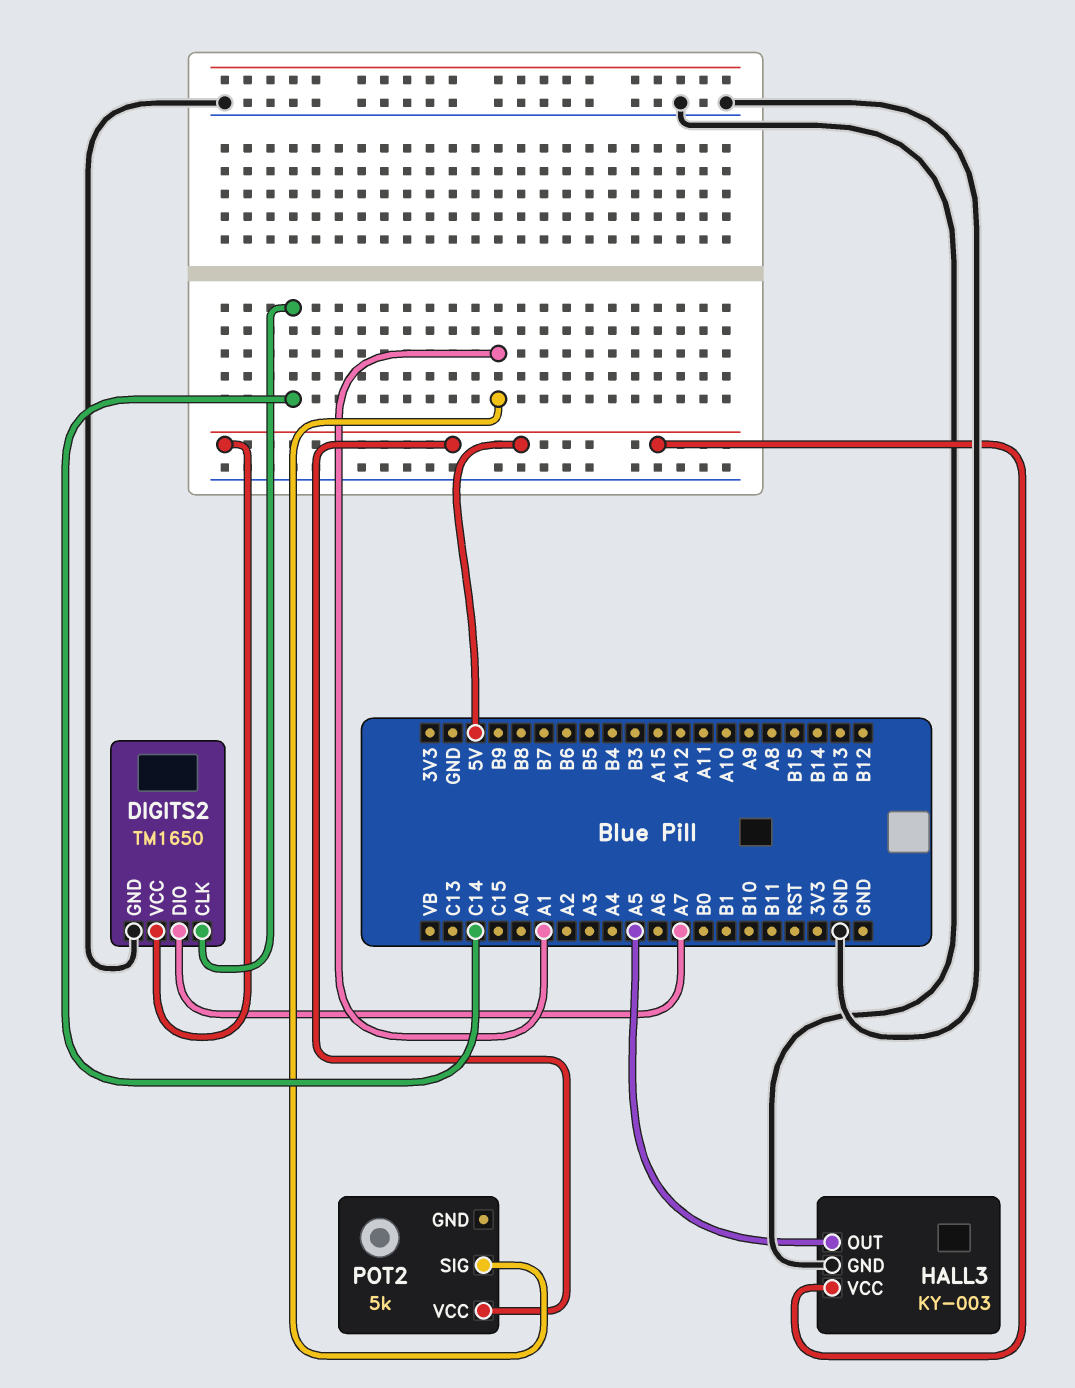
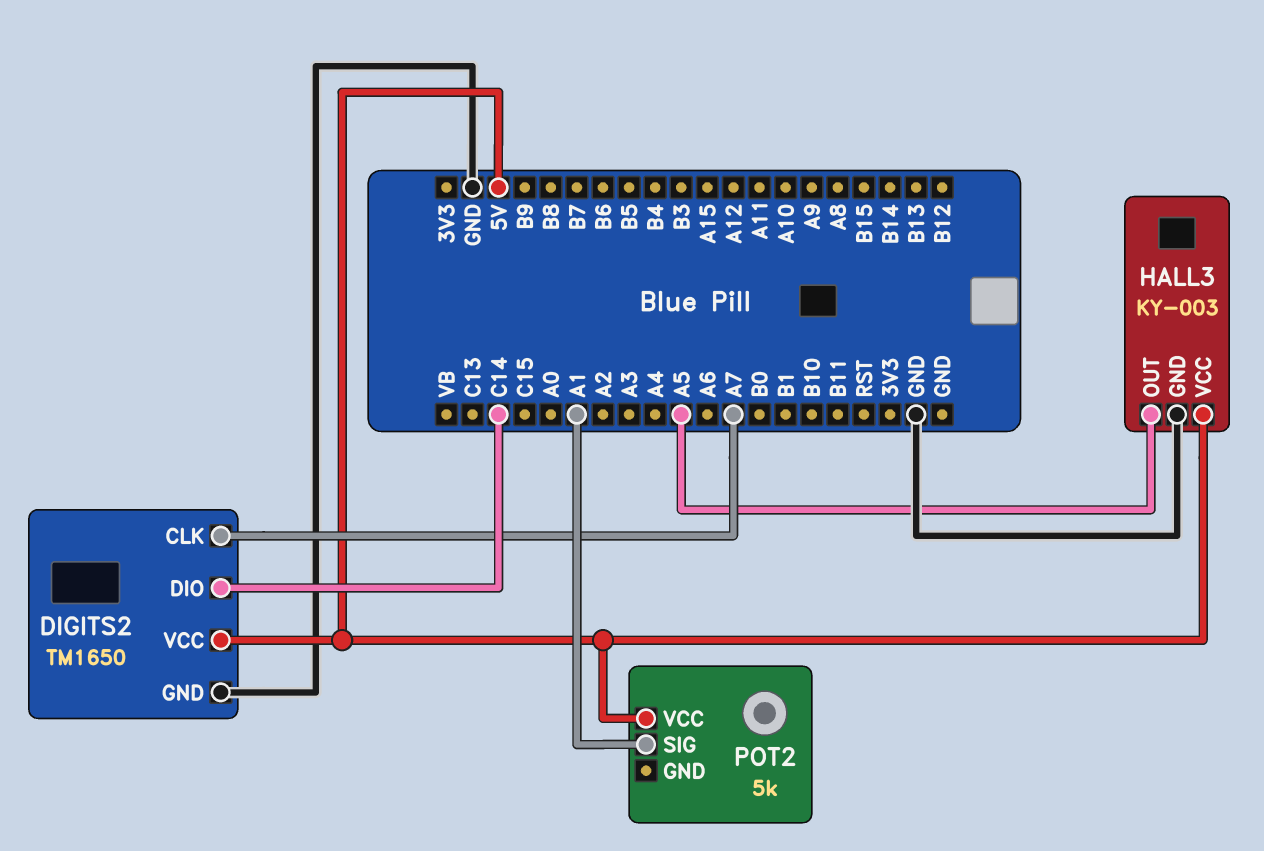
DIGITS2 pin CLK: C14 -> A7
DIGITS2 pin DIO: A7 -> C14

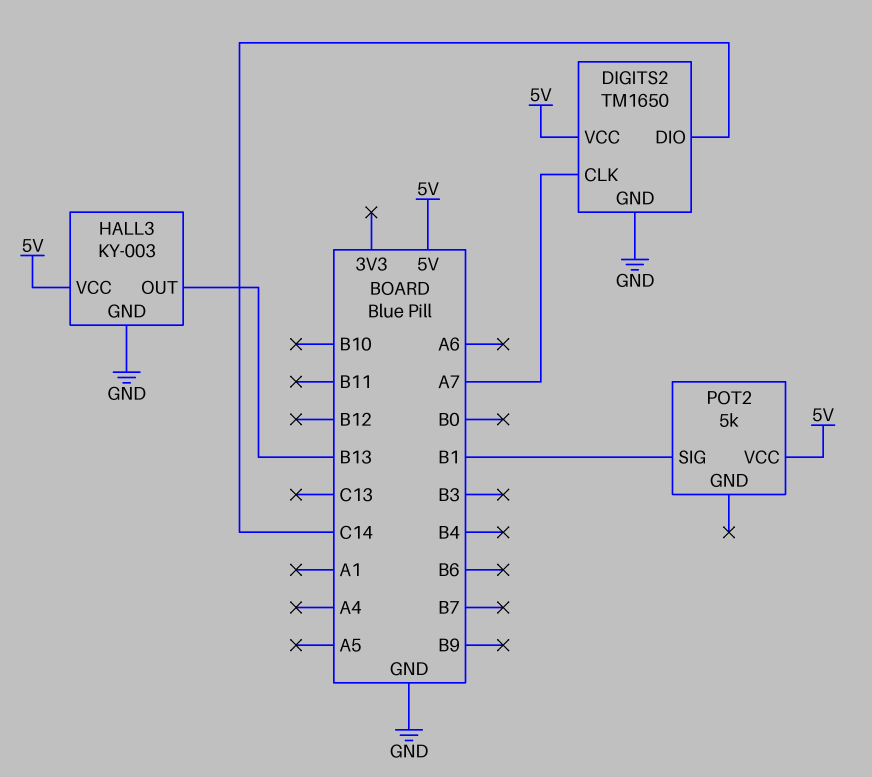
HALL3 pin OUT: A5 -> B13
POT2 pin SIG: A1 -> B1

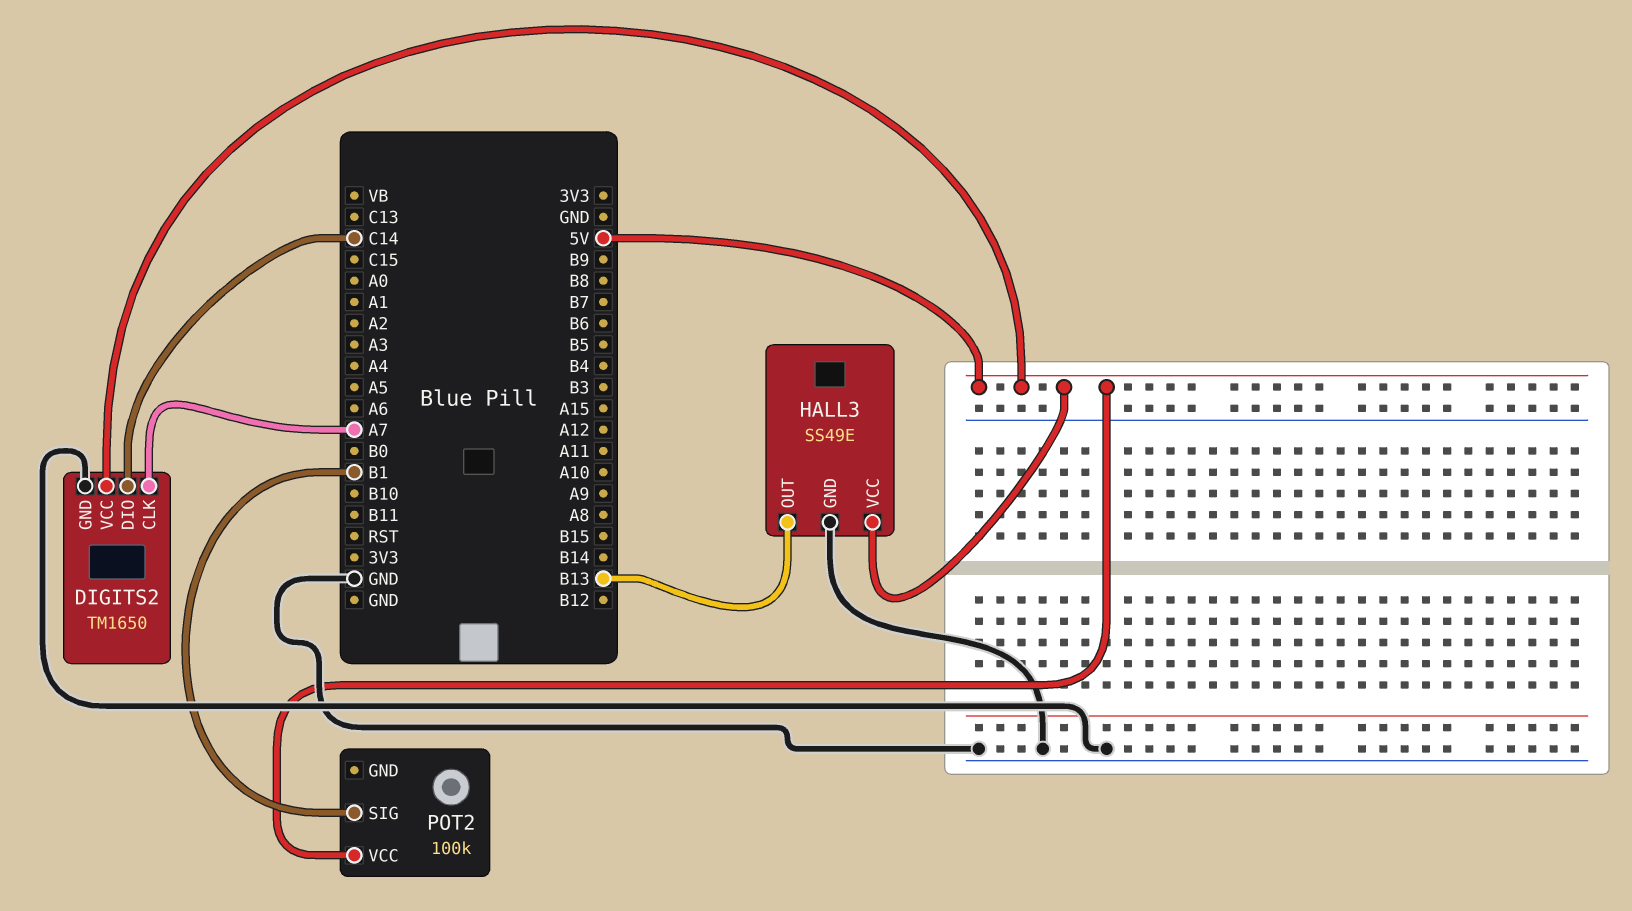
HALL3: KY-003 -> SS49E
POT2: 5k -> 100k

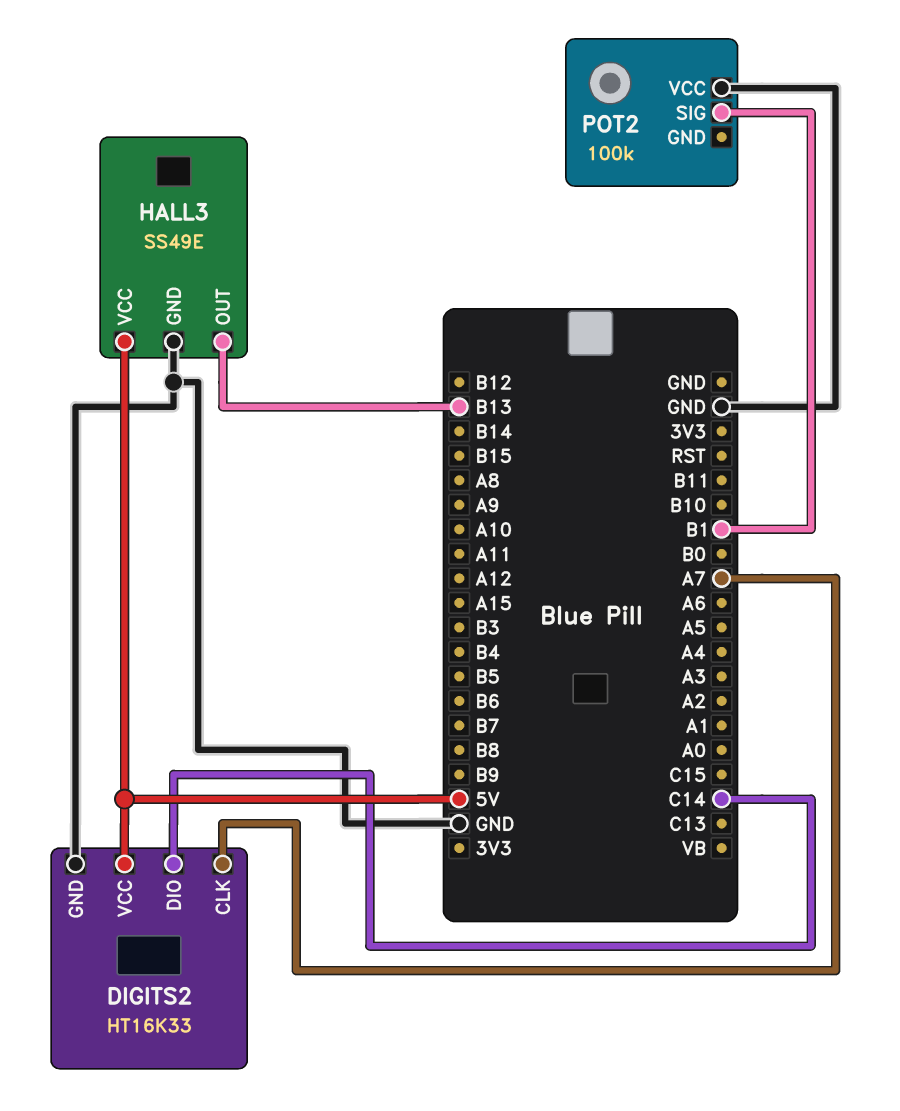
DIGITS2: TM1650 -> HT16K33
POT2 pin VCC: 5V -> GND

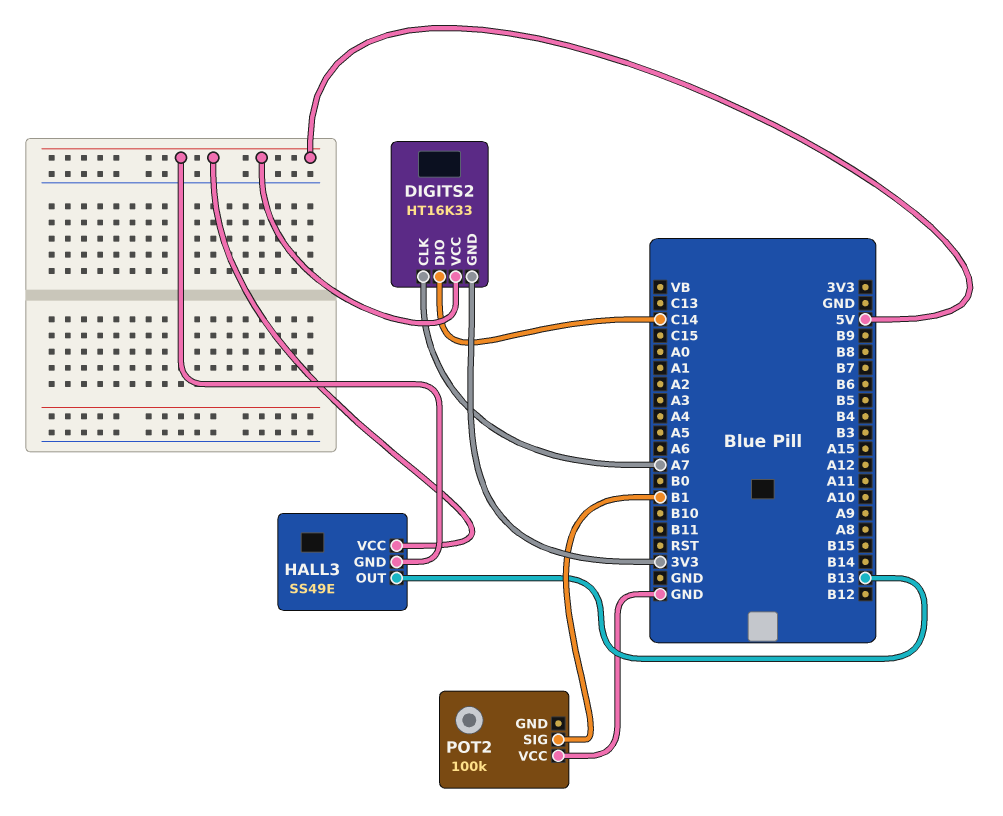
DIGITS2 pin GND: GND -> 3V3
HALL3 pin GND: GND -> 5V

